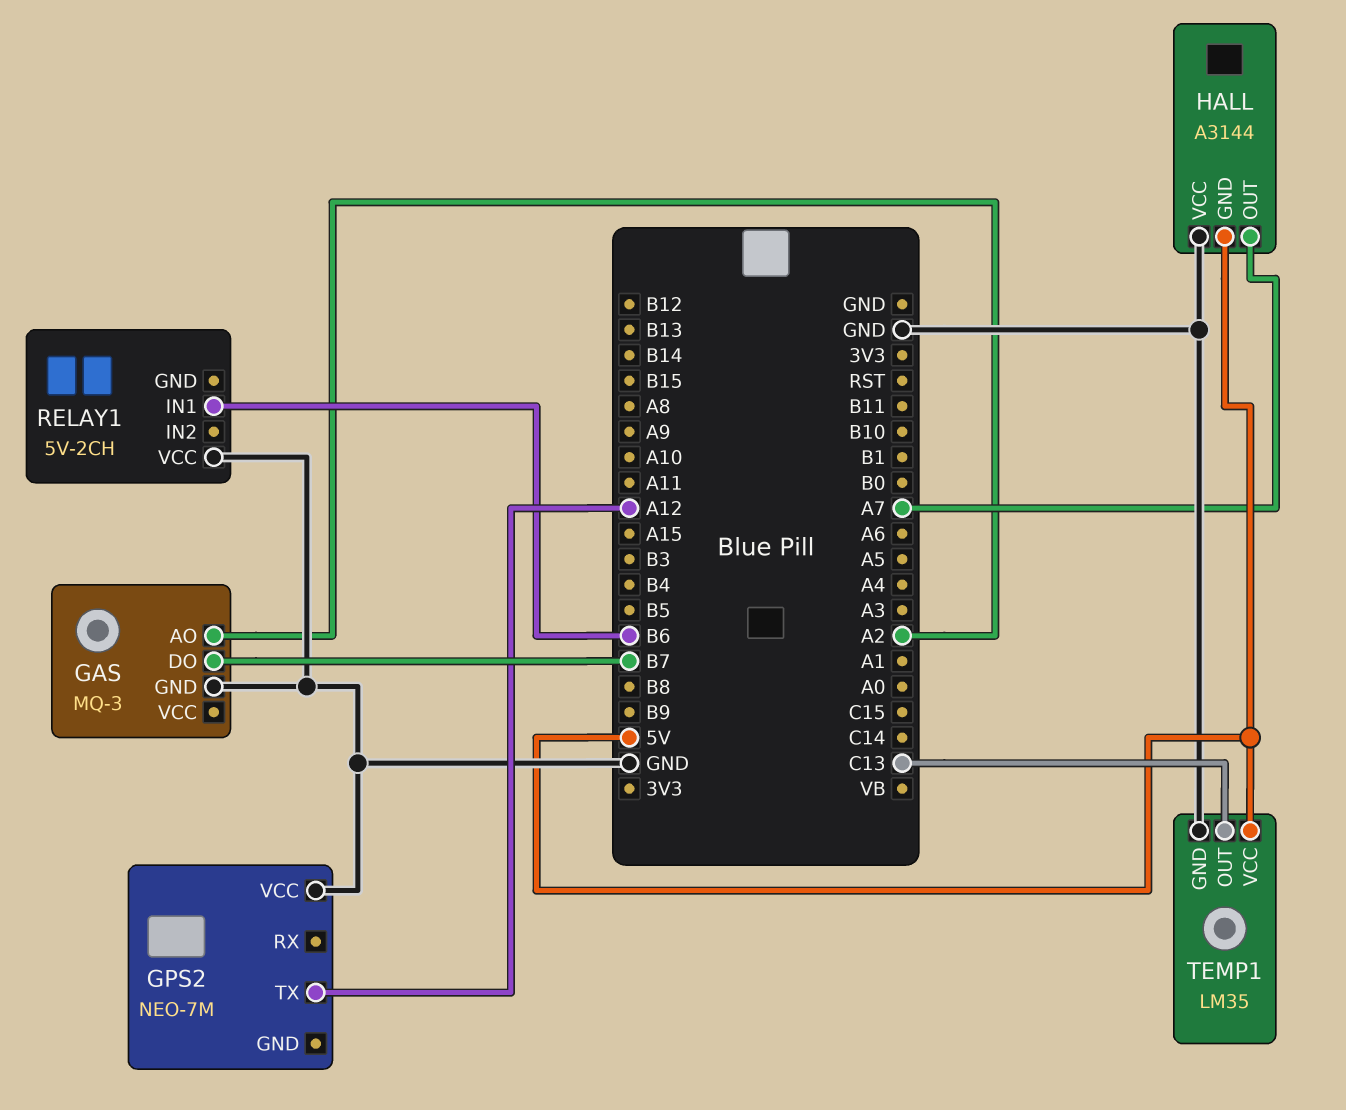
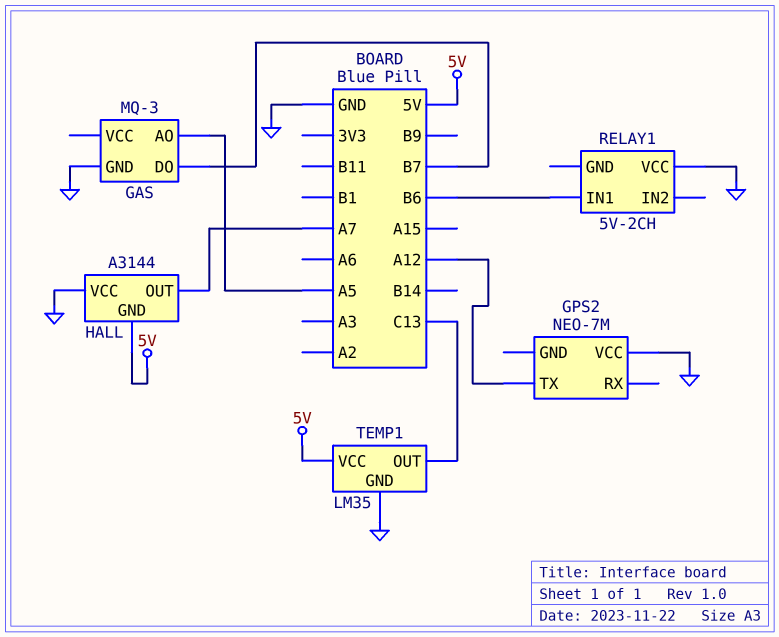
GAS pin AO: A2 -> A5

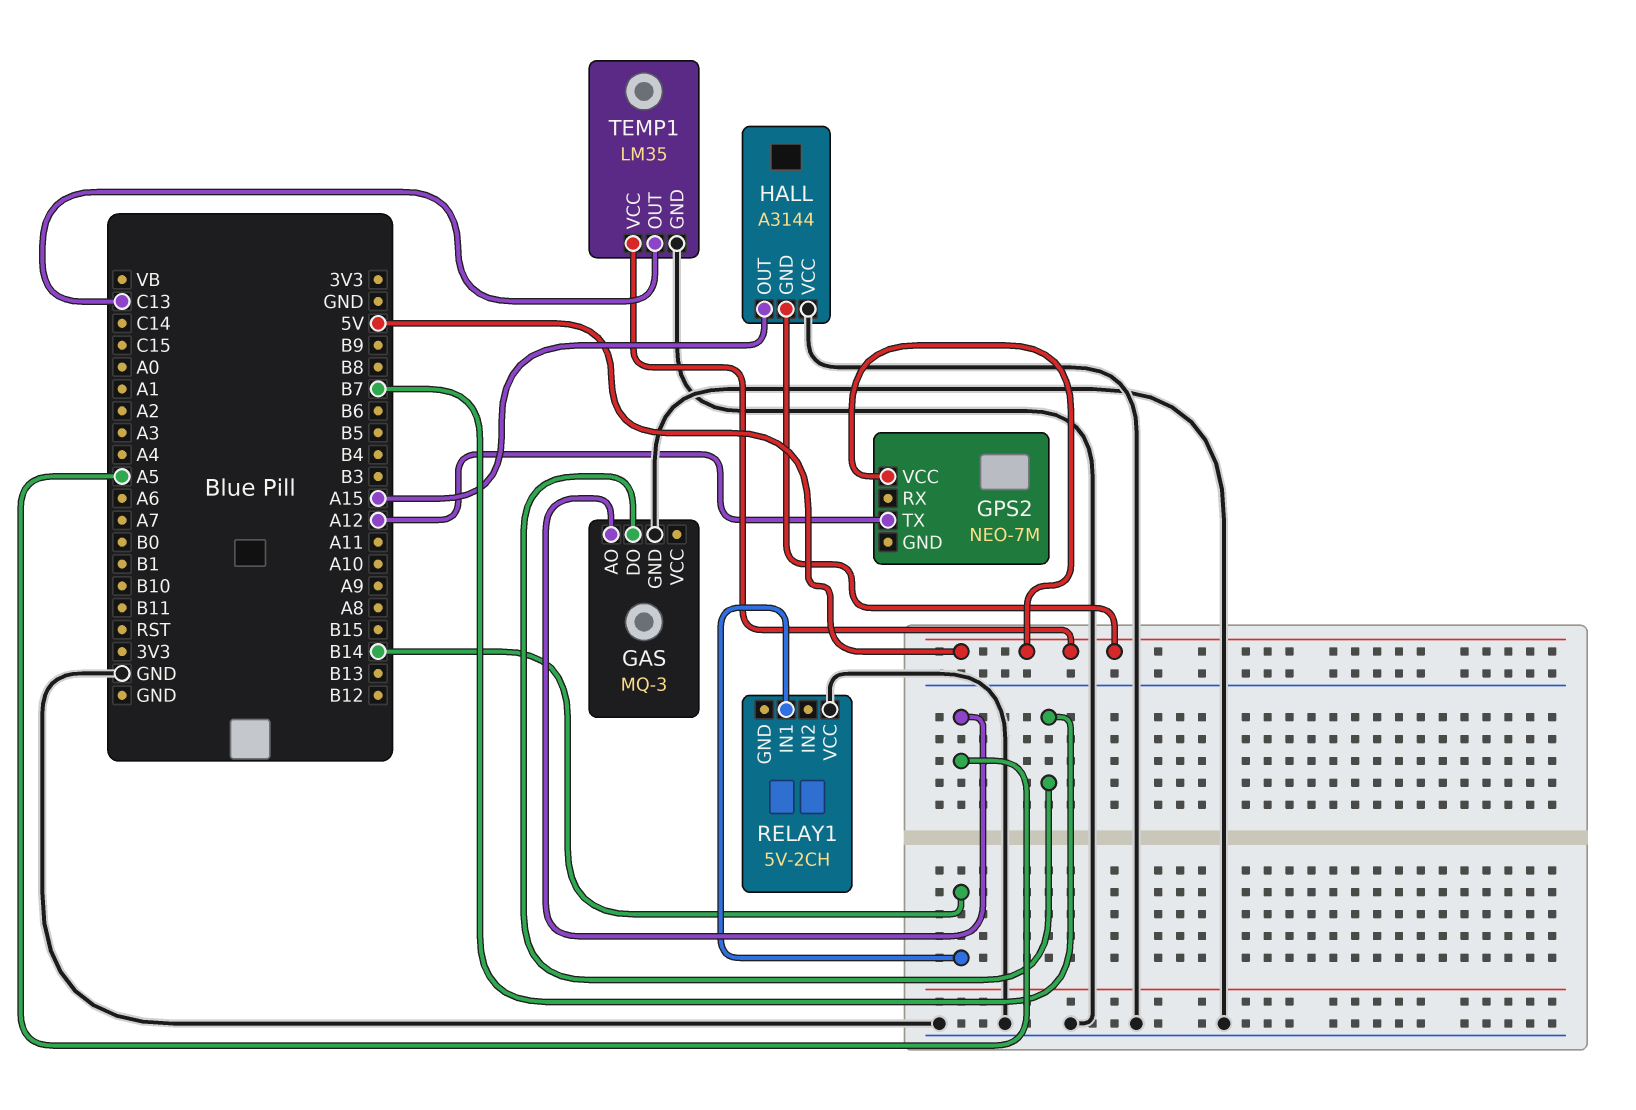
GPS2 pin VCC: GND -> 5V
HALL pin OUT: A7 -> A15
RELAY1 pin IN1: B6 -> B14

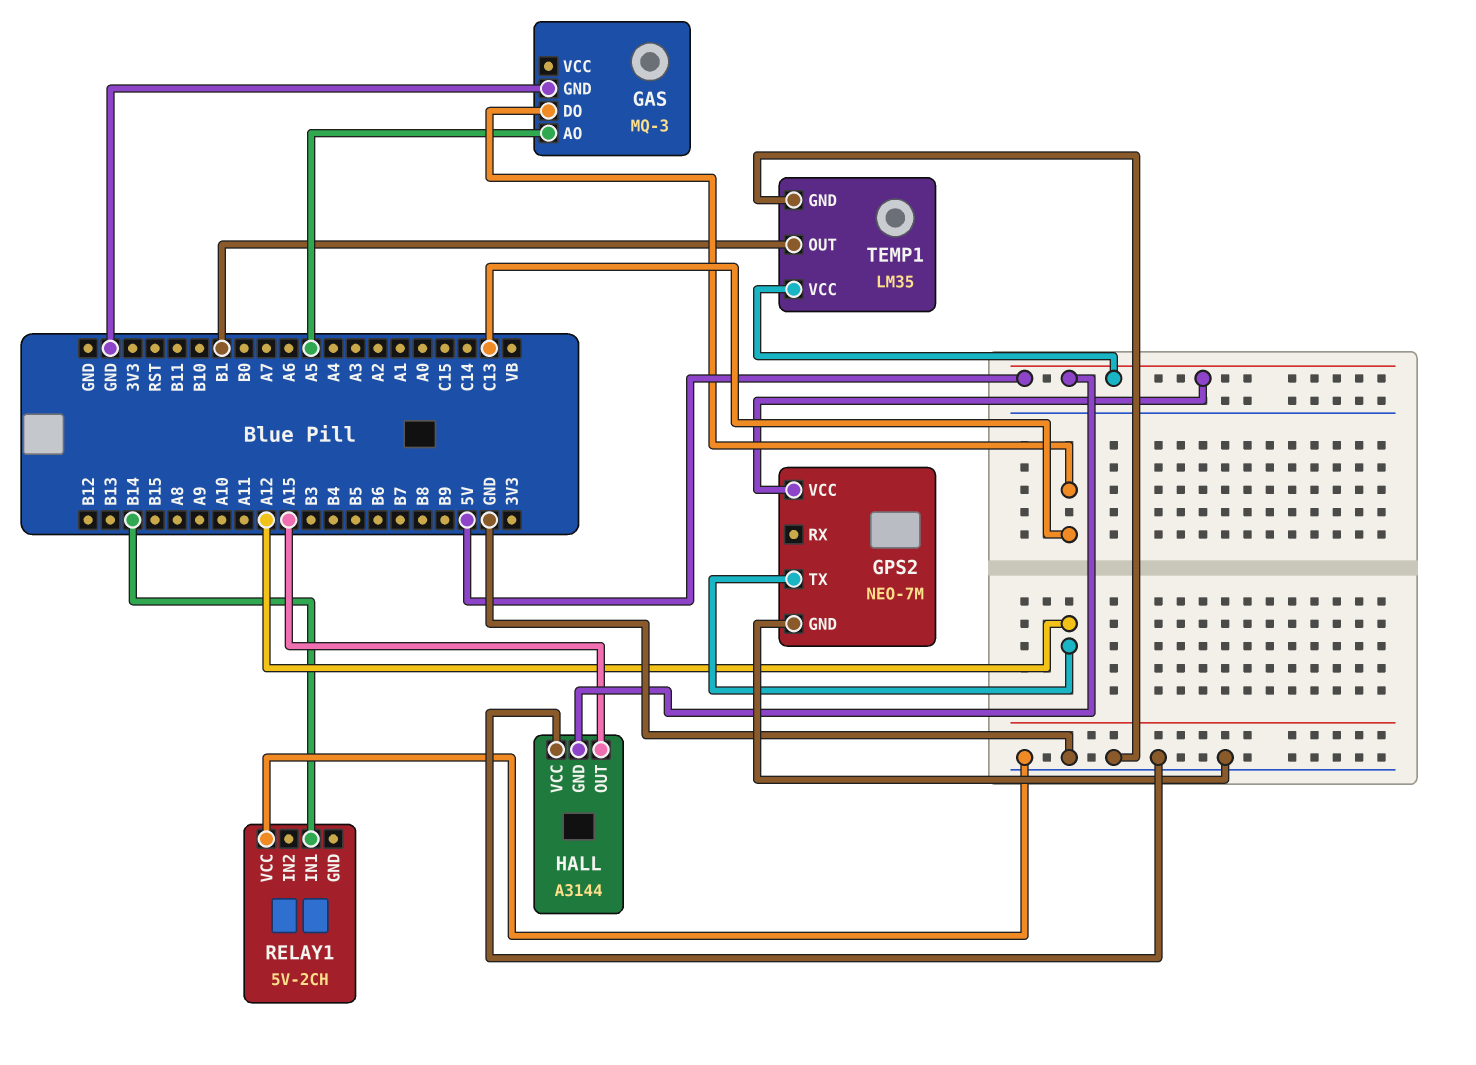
GAS pin DO: B7 -> C13
GPS2 pin GND: none -> GND
TEMP1 pin OUT: C13 -> B1

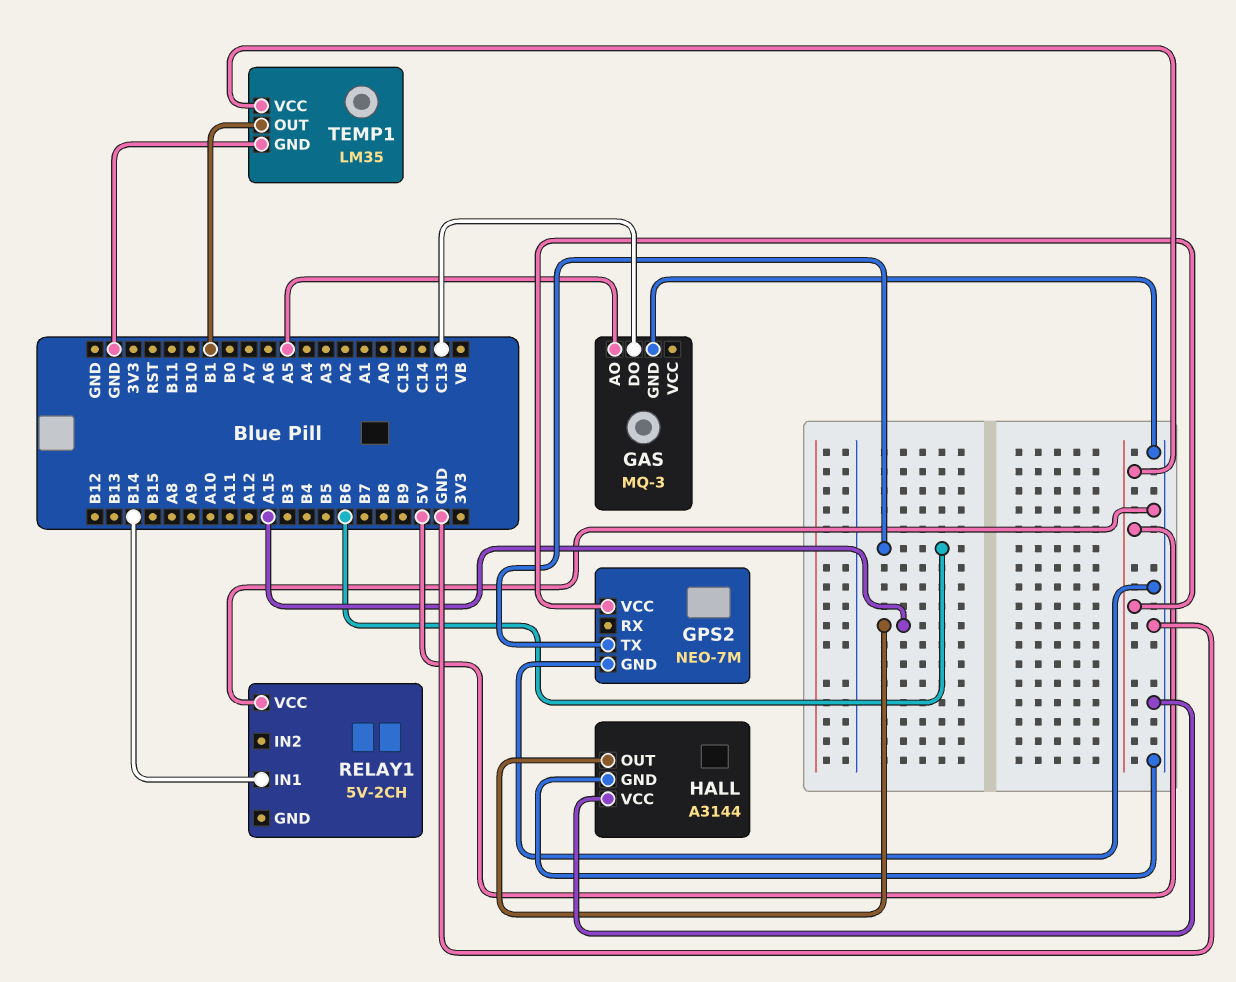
GPS2 pin TX: A12 -> B6
HALL pin GND: 5V -> GND

